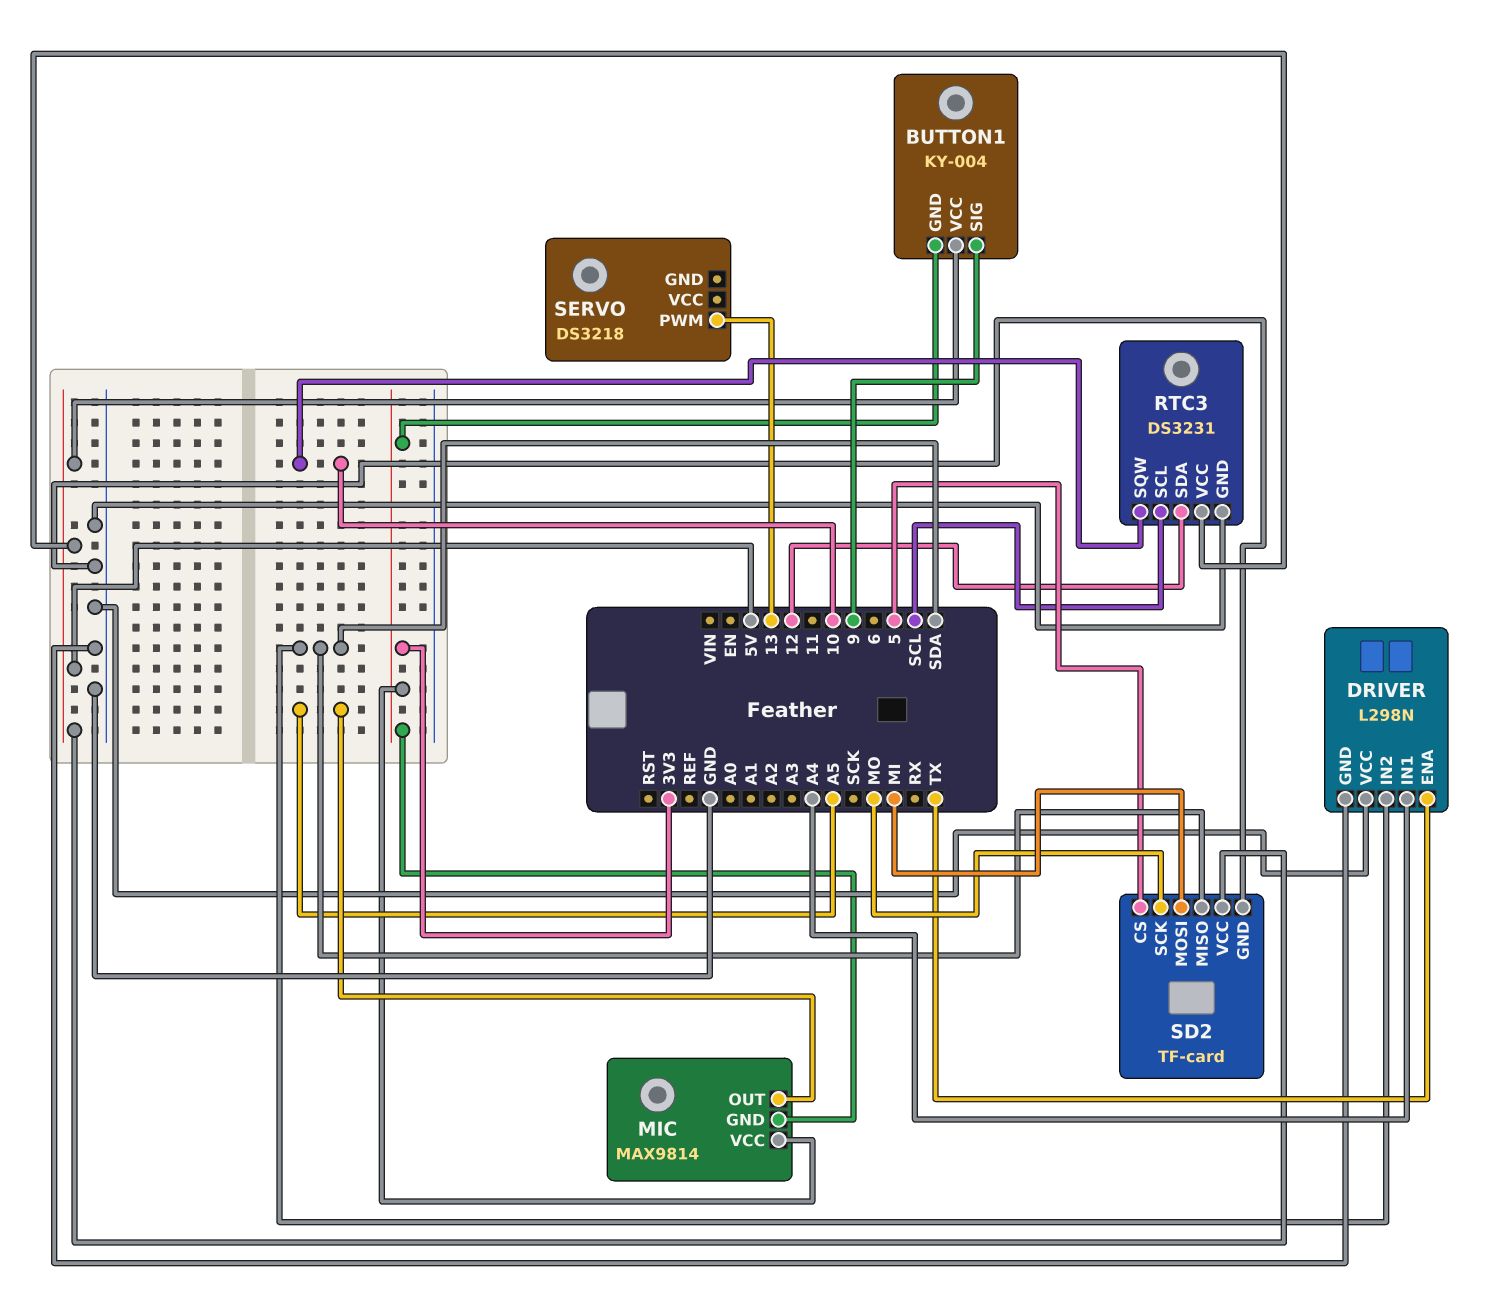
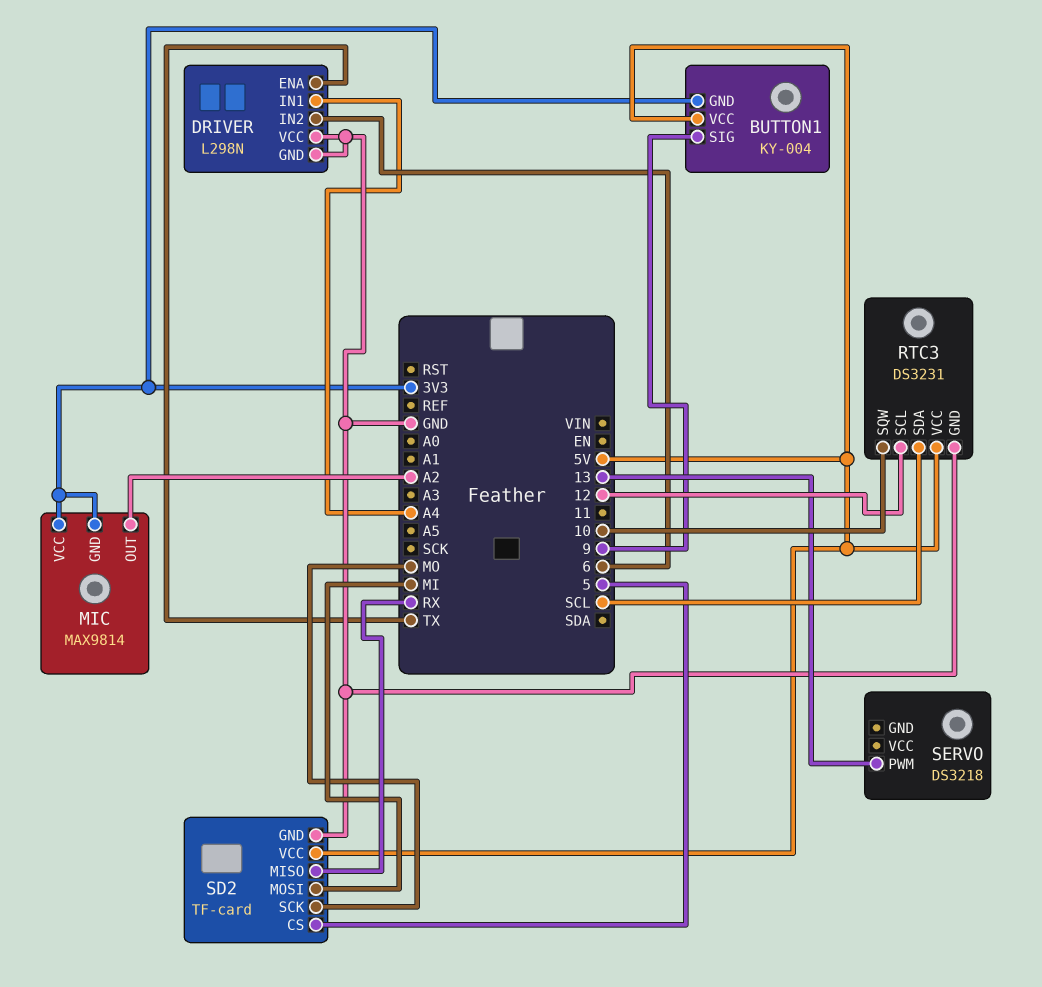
DRIVER pin IN2: SDA -> 6
MIC pin OUT: A5 -> A2
RTC3 pin SCL: SCL -> 12
RTC3 pin SDA: 12 -> SCL
SD2 pin MISO: SDA -> RX

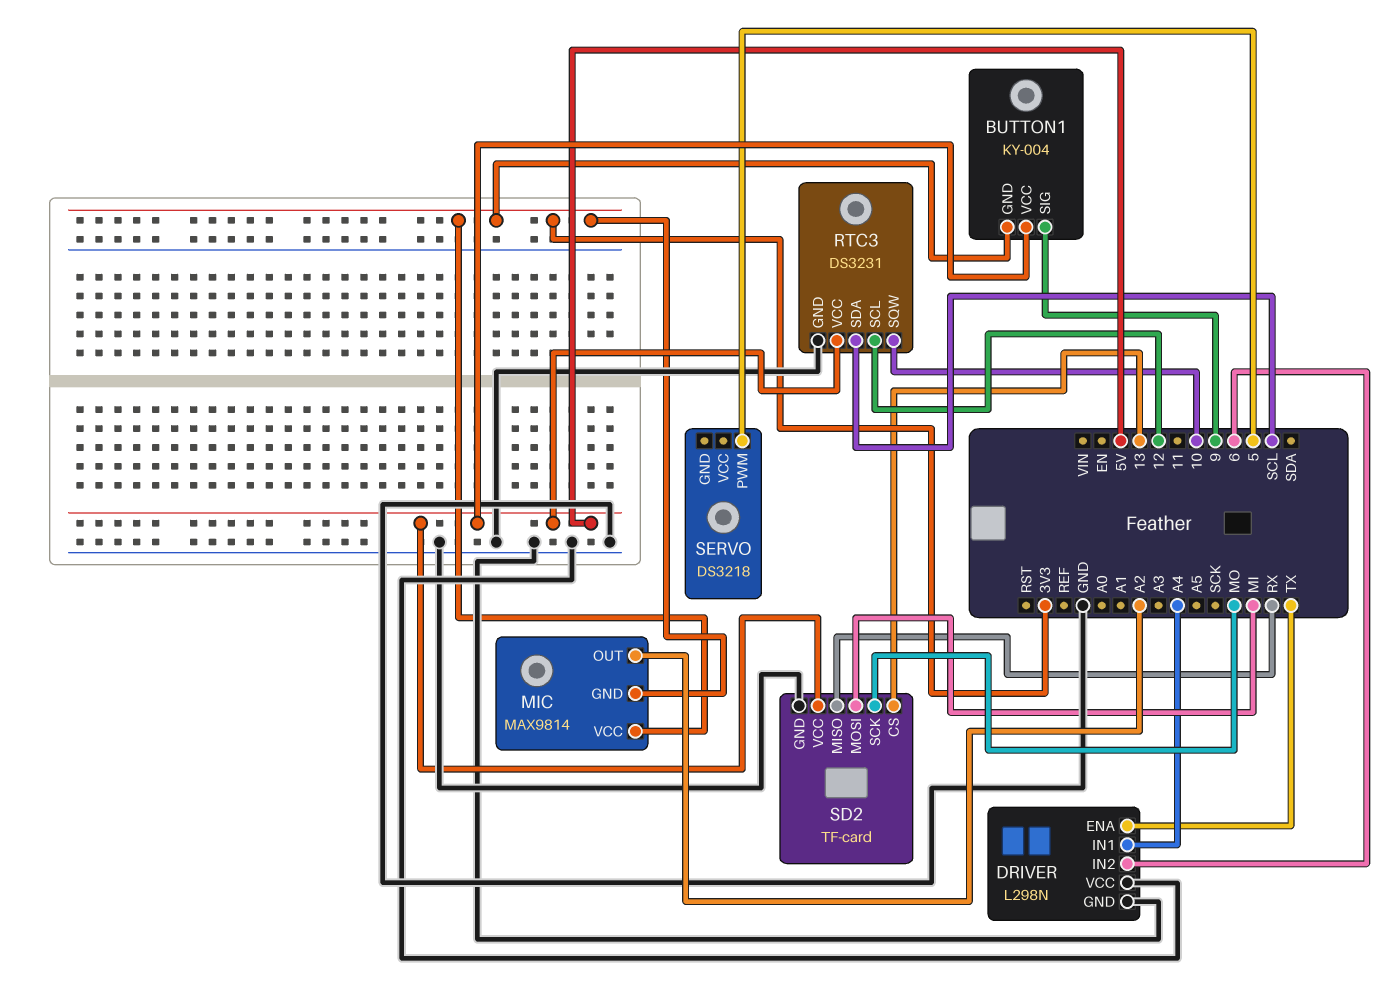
SD2 pin CS: 5 -> 13
SERVO pin PWM: 13 -> 5

